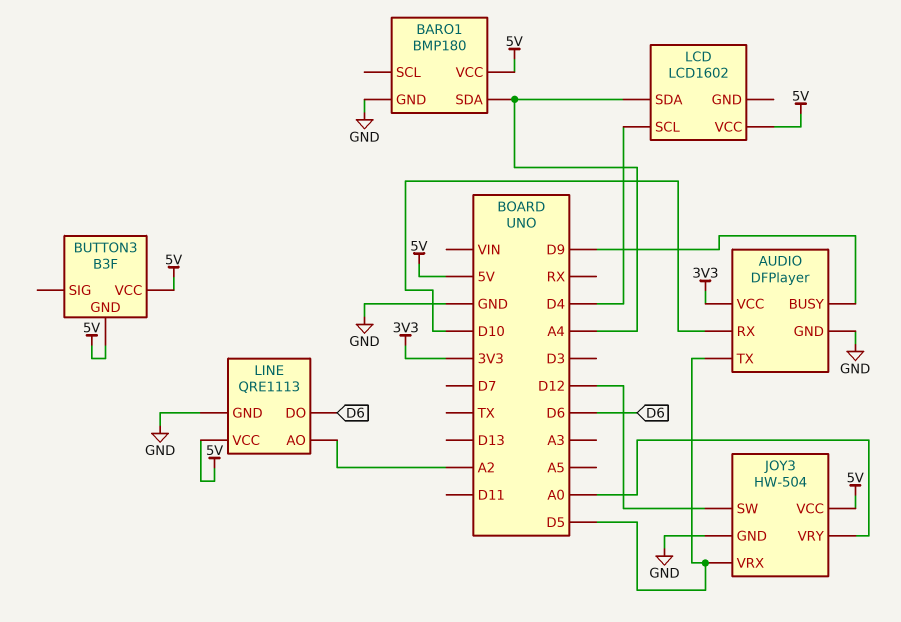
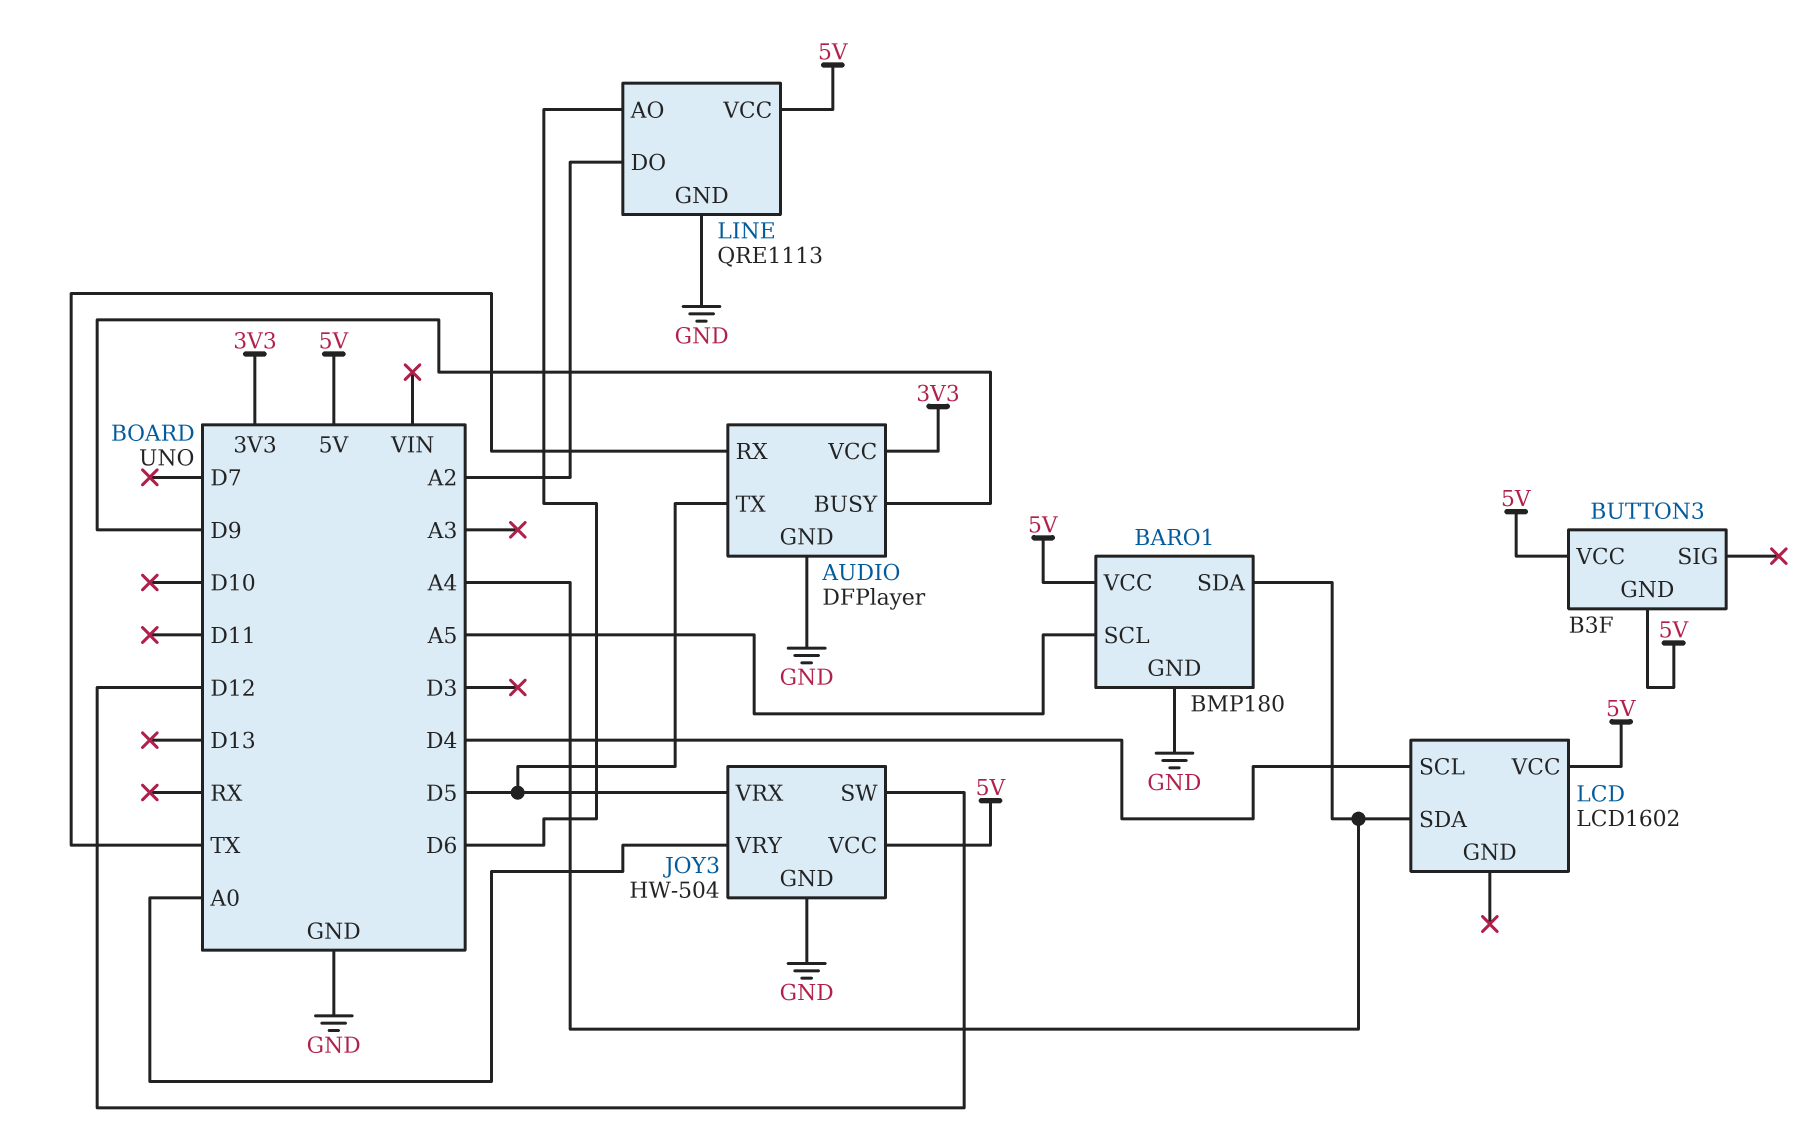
AUDIO pin RX: D10 -> TX
BARO1 pin SCL: none -> A5
LINE pin AO: A2 -> D6
LINE pin DO: D6 -> A2

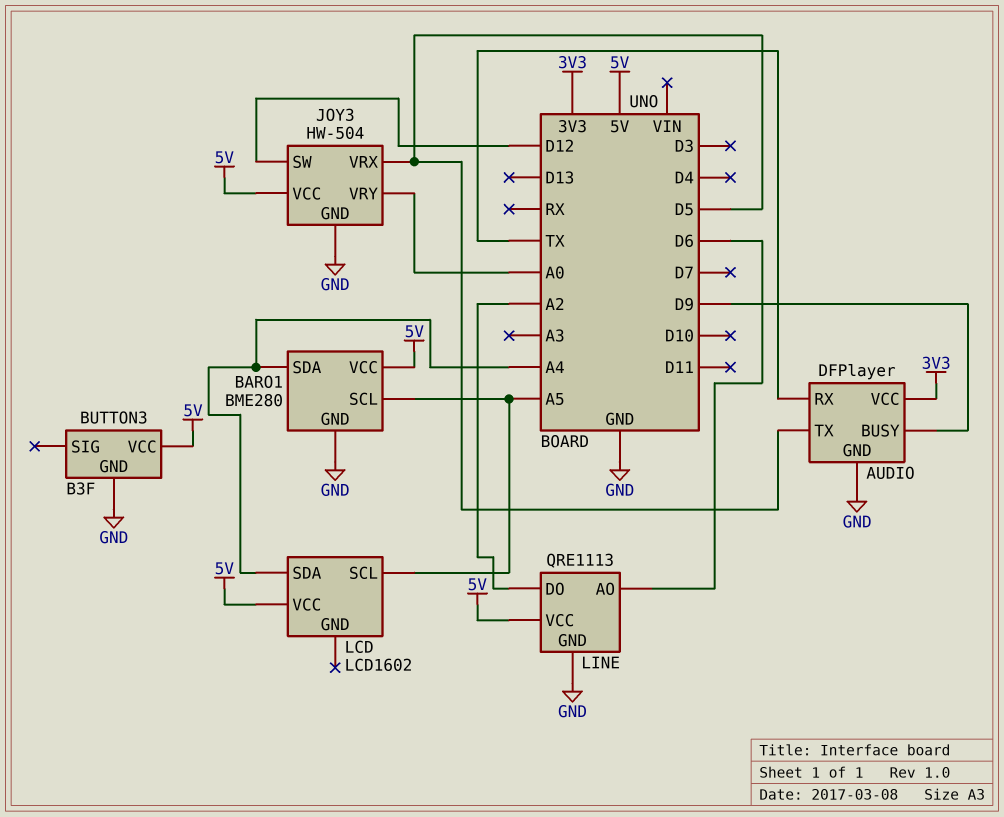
BARO1: BMP180 -> BME280
BUTTON3 pin GND: 5V -> GND
LCD pin SCL: D4 -> A5

